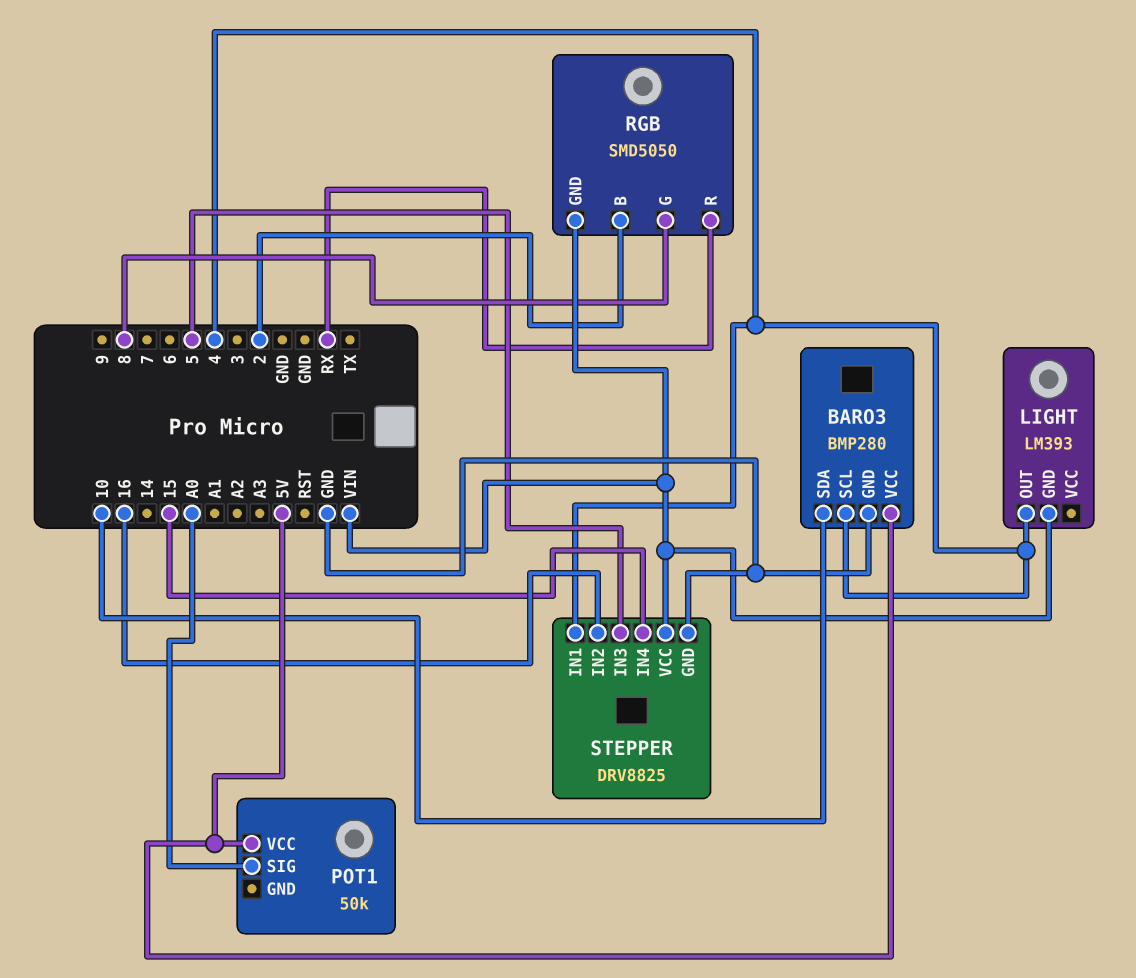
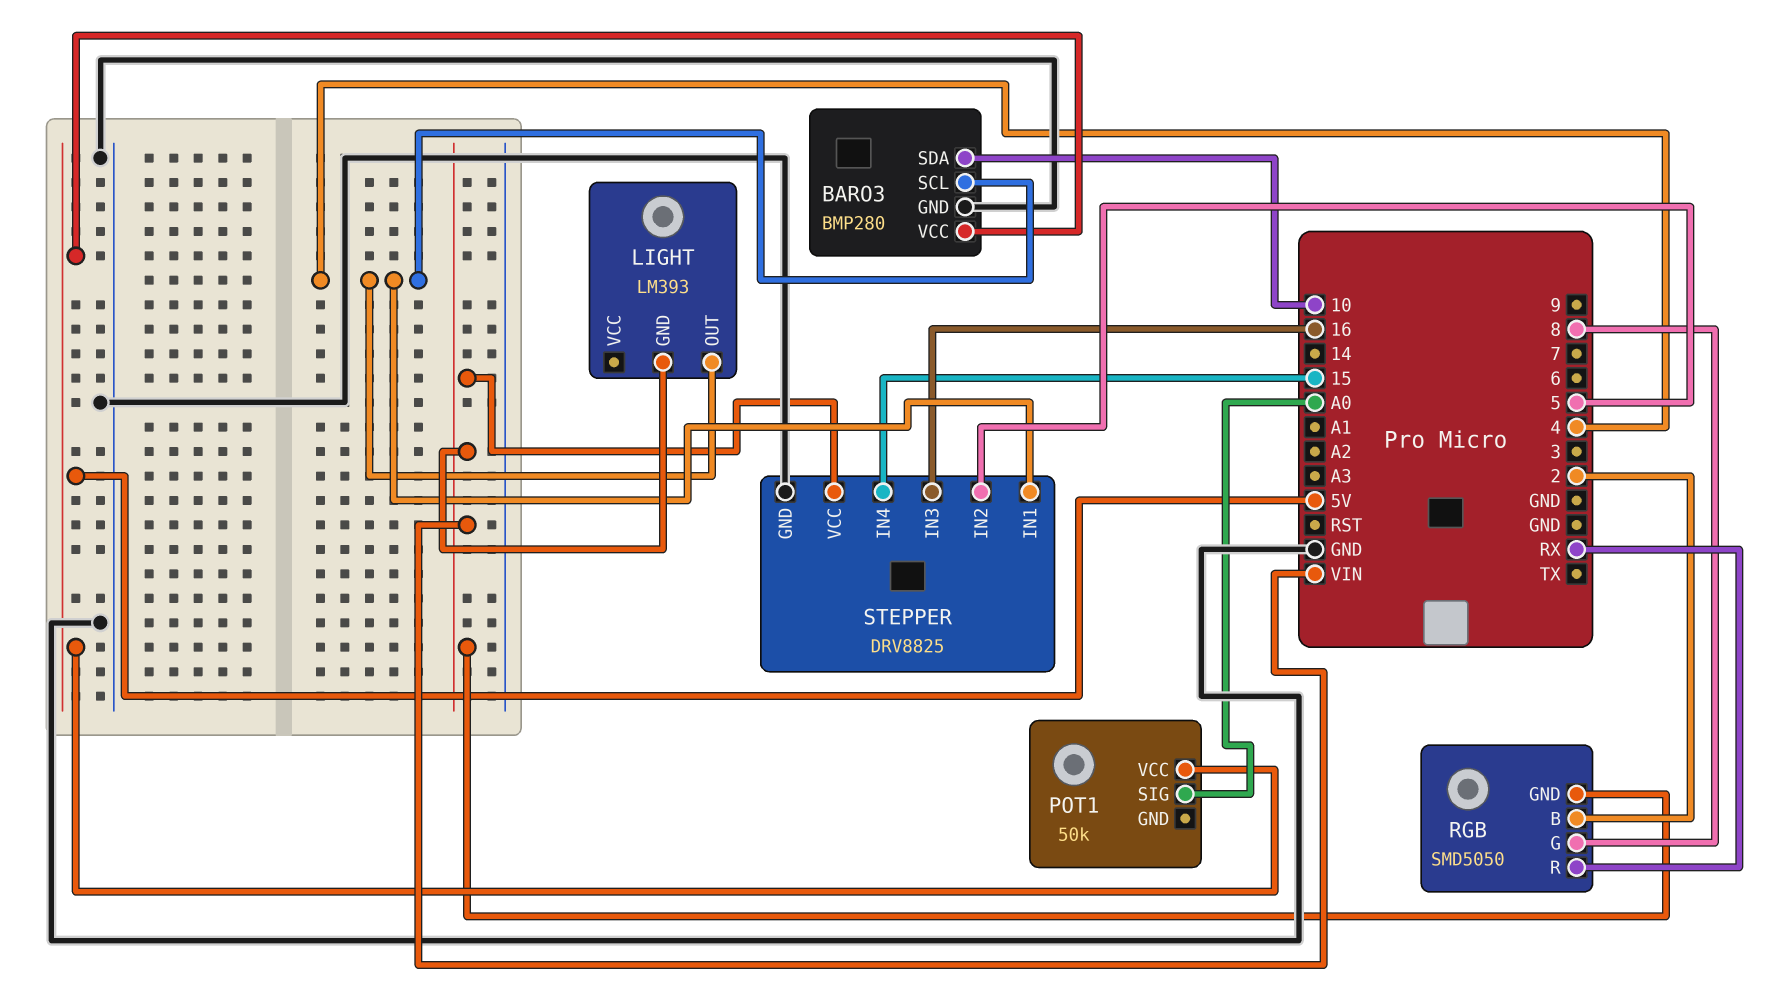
STEPPER pin IN2: 16 -> 5
STEPPER pin IN3: 5 -> 16

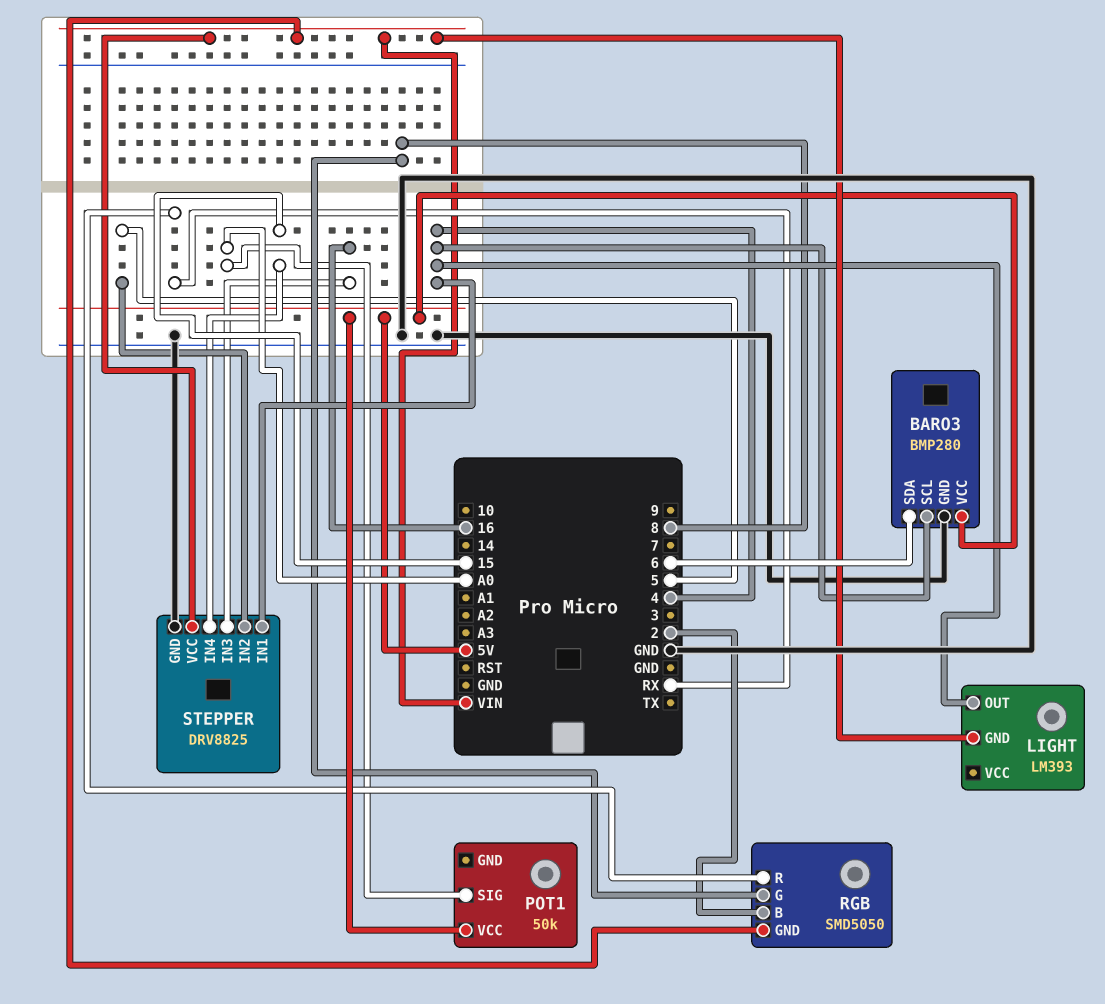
BARO3 pin SDA: 10 -> 6

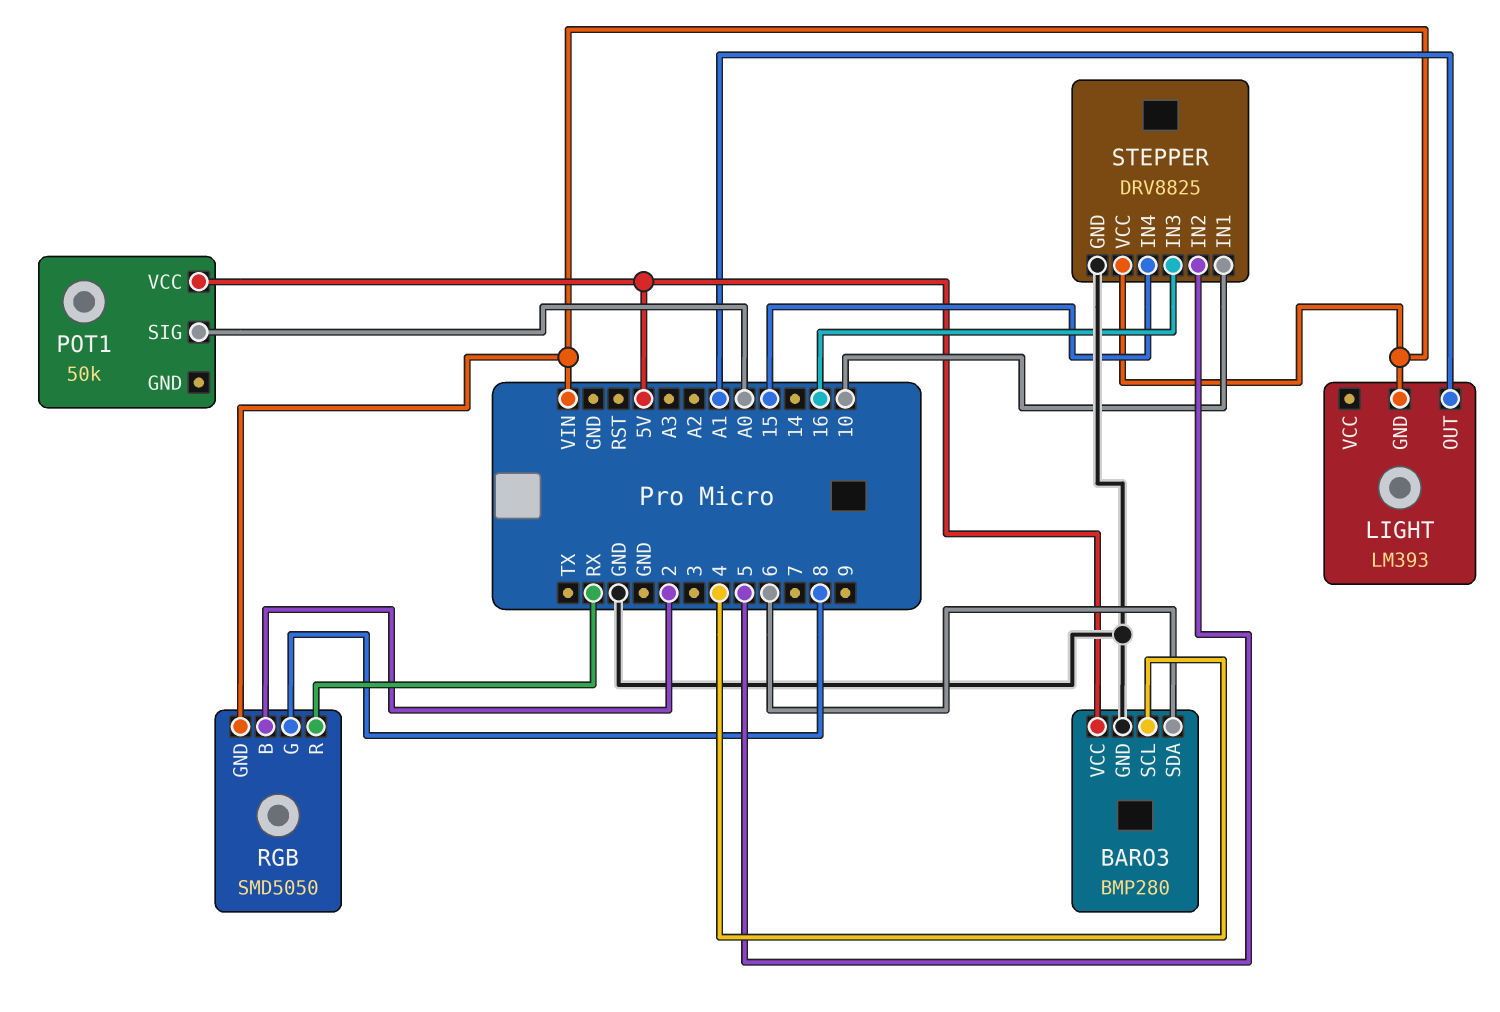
LIGHT pin OUT: 4 -> A1
STEPPER pin IN1: 4 -> 10

